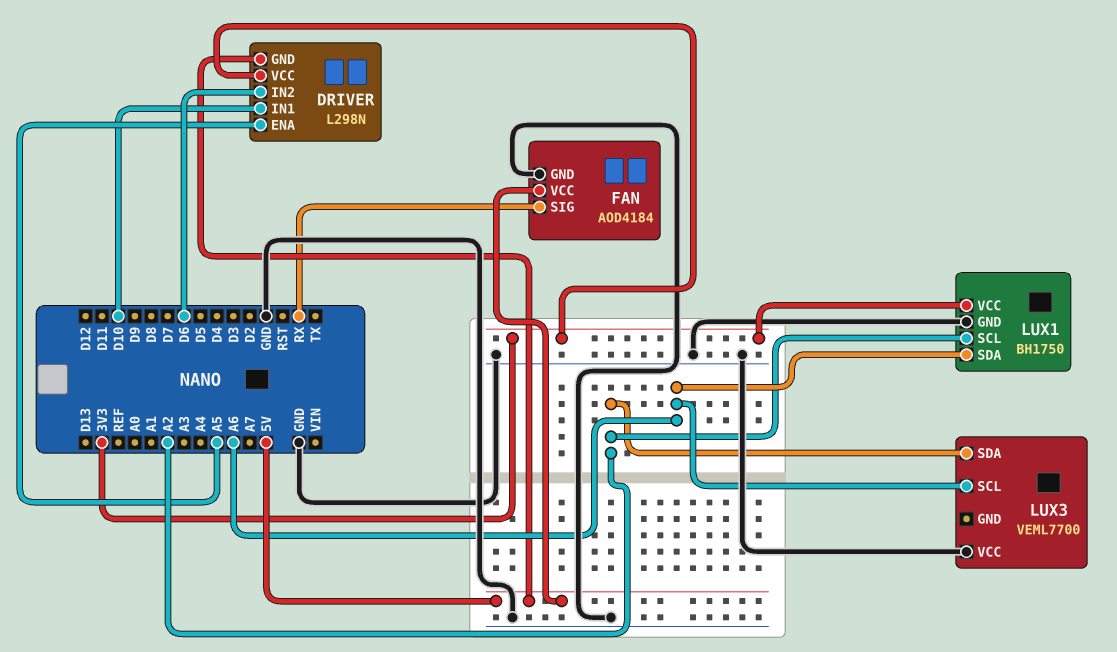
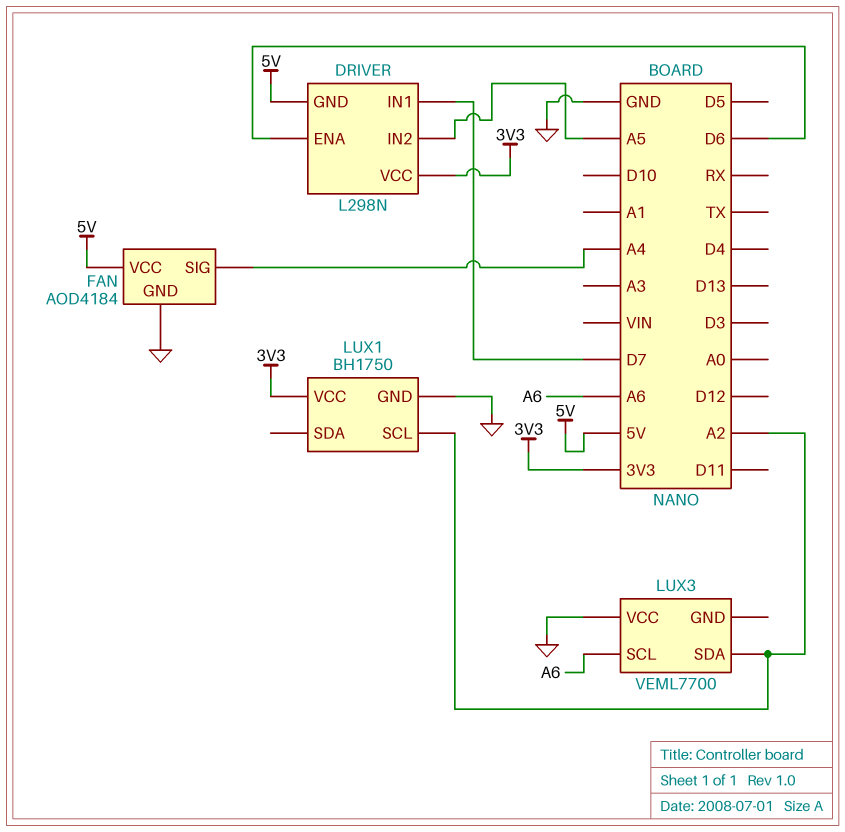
DRIVER pin ENA: A5 -> D6
DRIVER pin IN1: D10 -> D7
DRIVER pin IN2: D6 -> A5
FAN pin SIG: RX -> A4
LUX1 pin SDA: A6 -> none

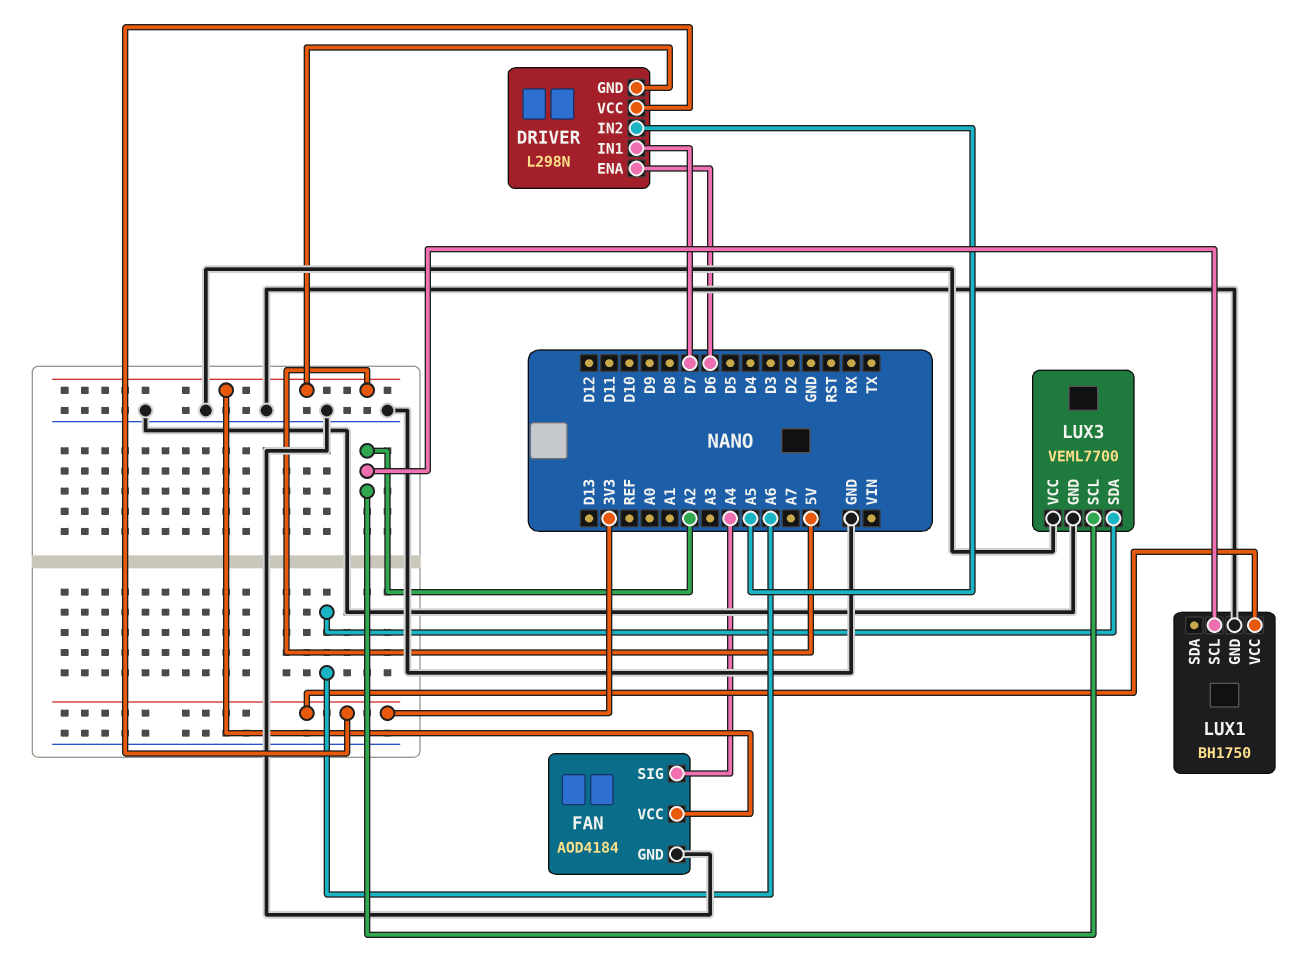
LUX3 pin GND: none -> GND
LUX3 pin SCL: A6 -> A2
LUX3 pin SDA: A2 -> A6

